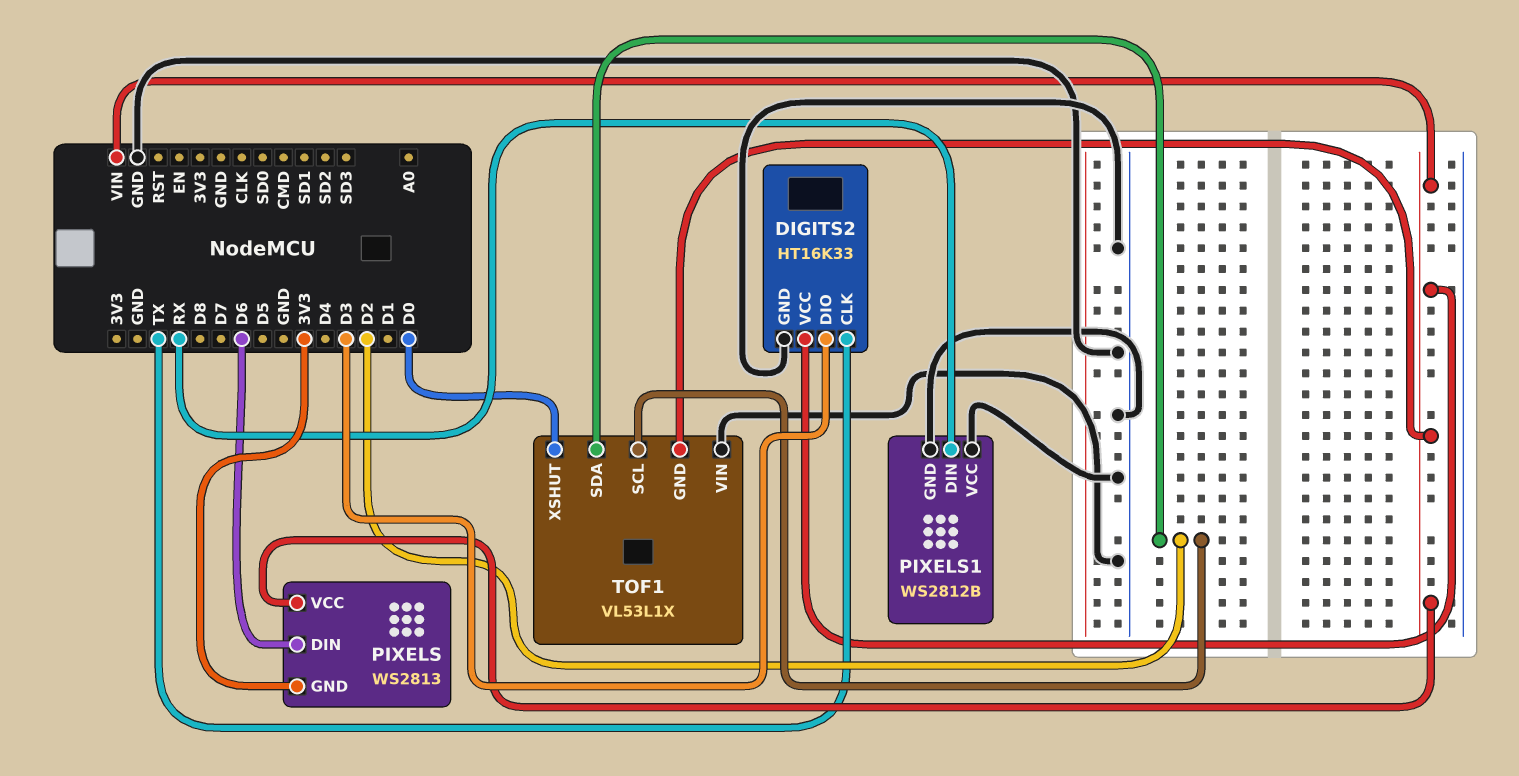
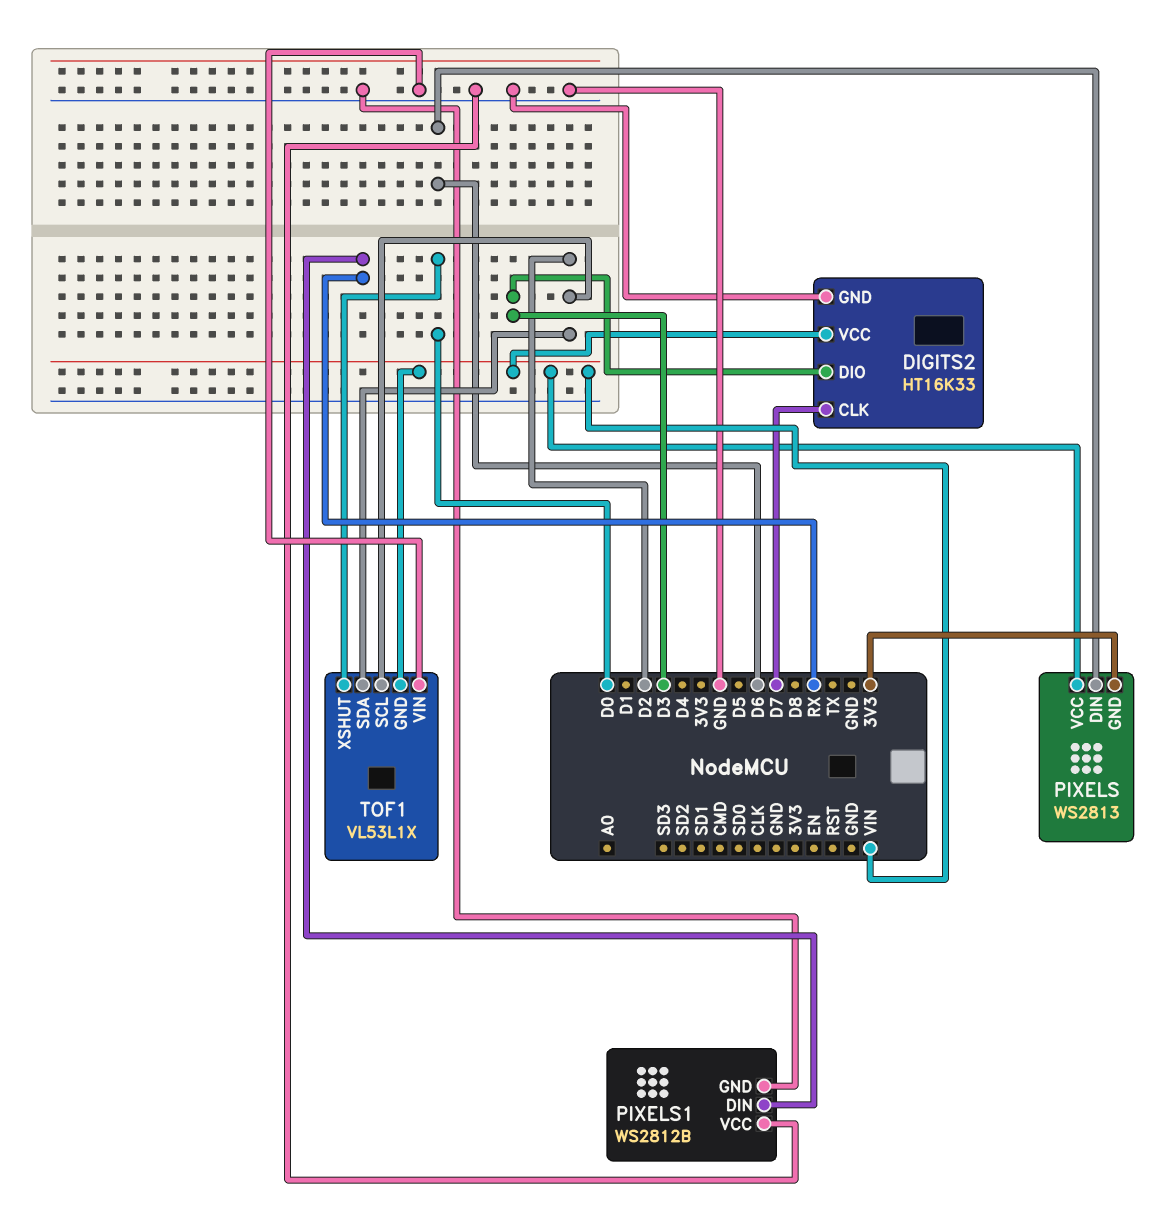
DIGITS2 pin CLK: TX -> D7

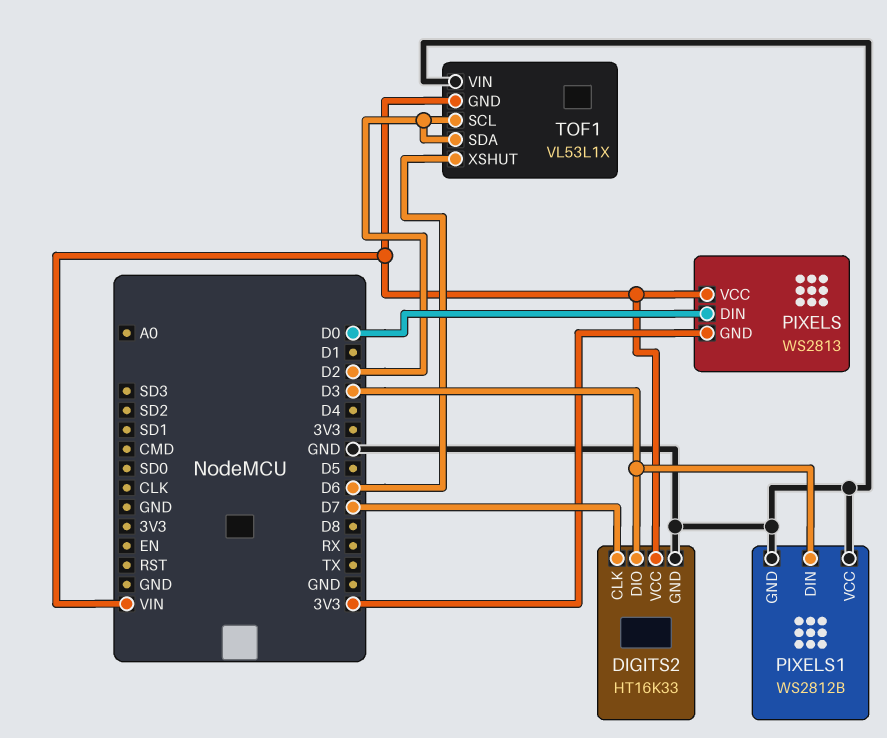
PIXELS pin DIN: D6 -> D0
PIXELS1 pin DIN: RX -> D3
TOF1 pin XSHUT: D0 -> D6

